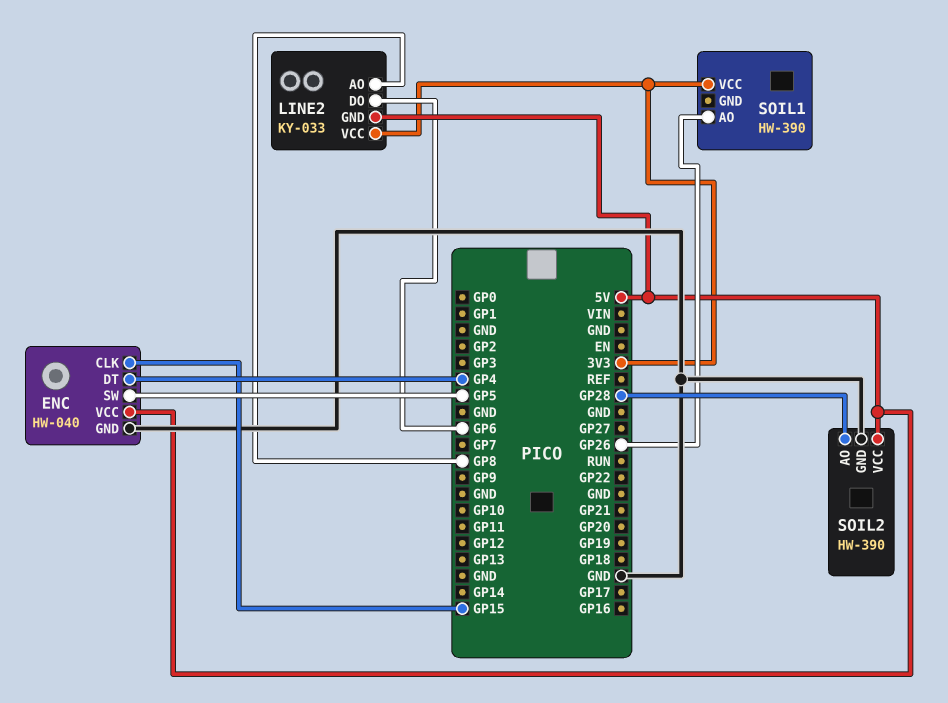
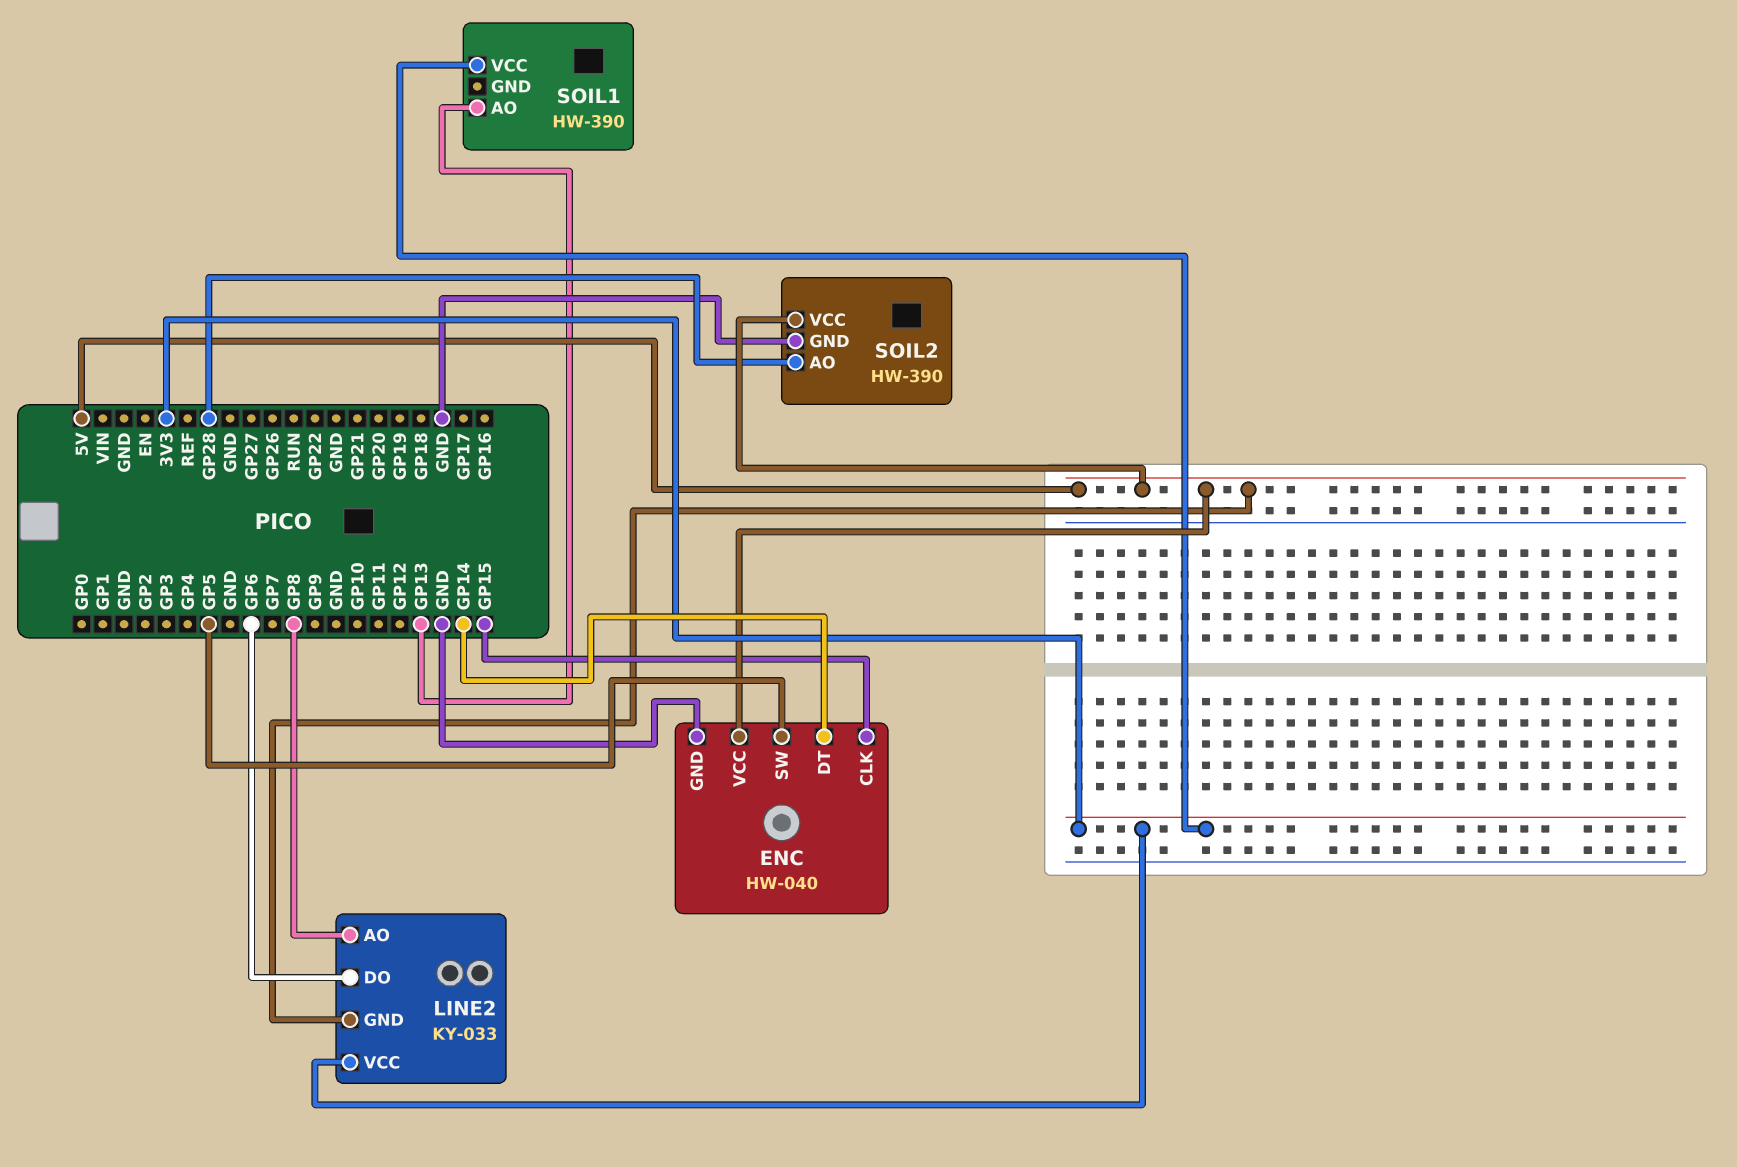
ENC pin DT: GP4 -> GP14
SOIL1 pin AO: GP26 -> GP13

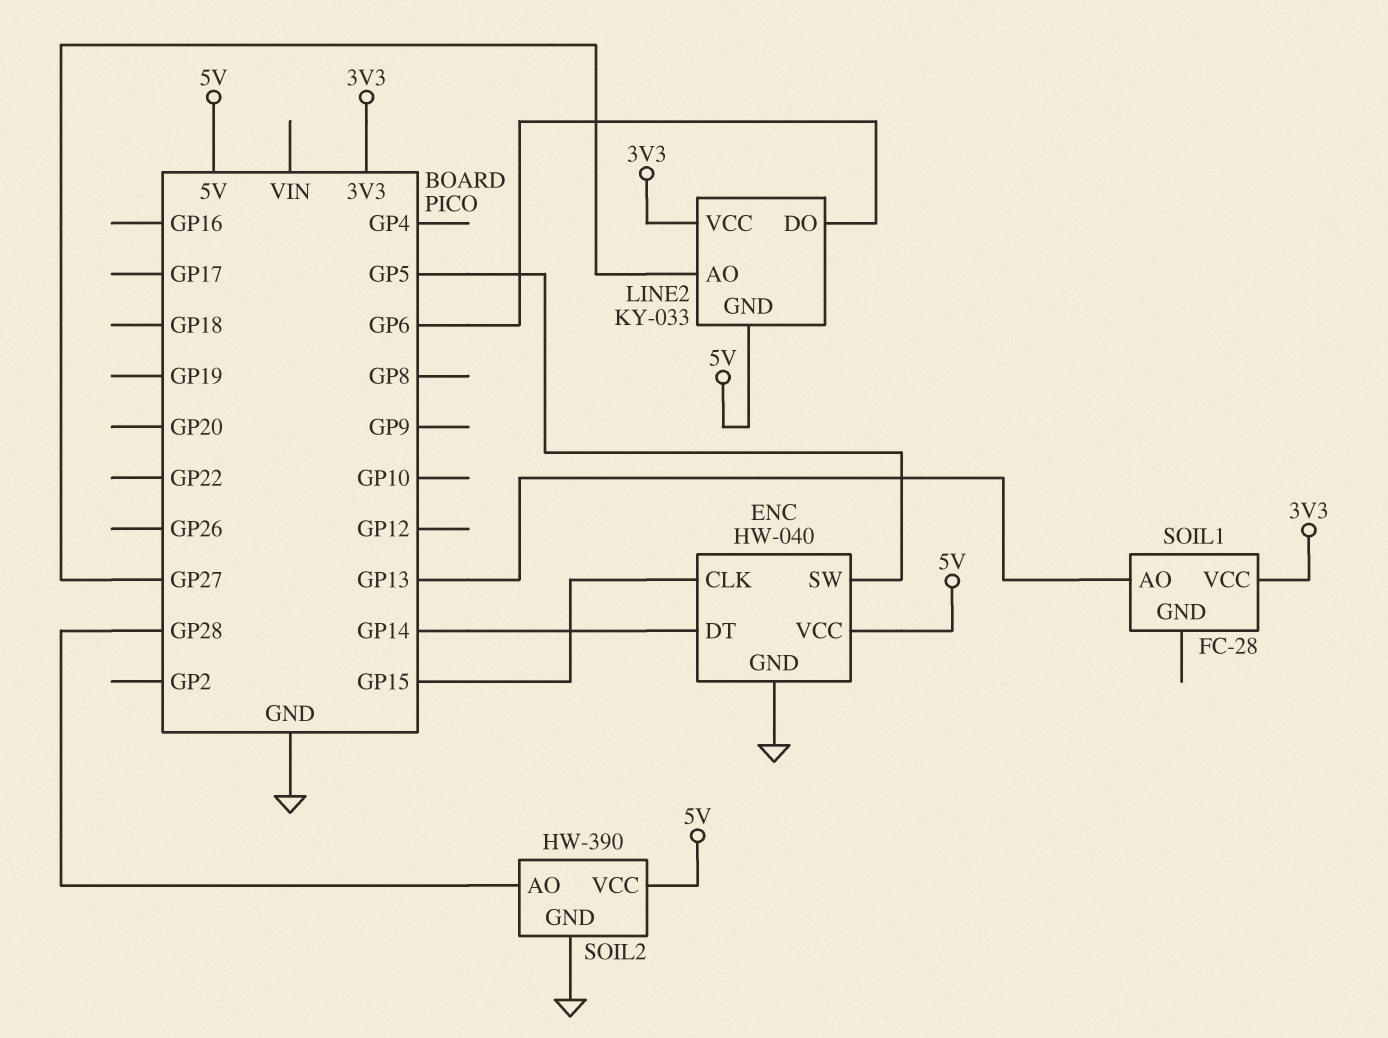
LINE2 pin AO: GP8 -> GP27
SOIL1: HW-390 -> FC-28

